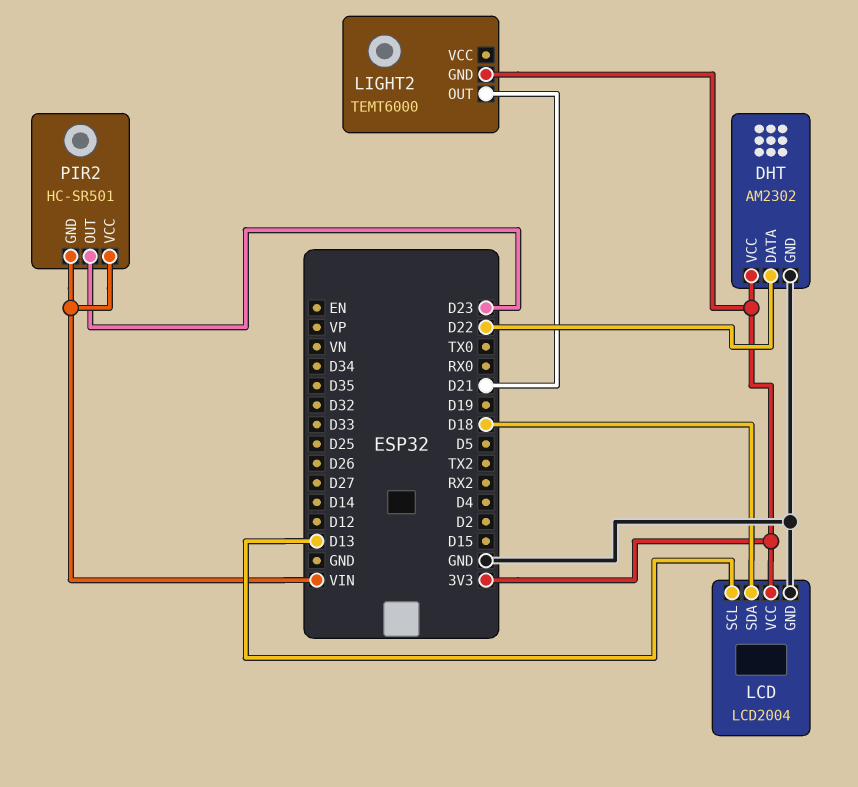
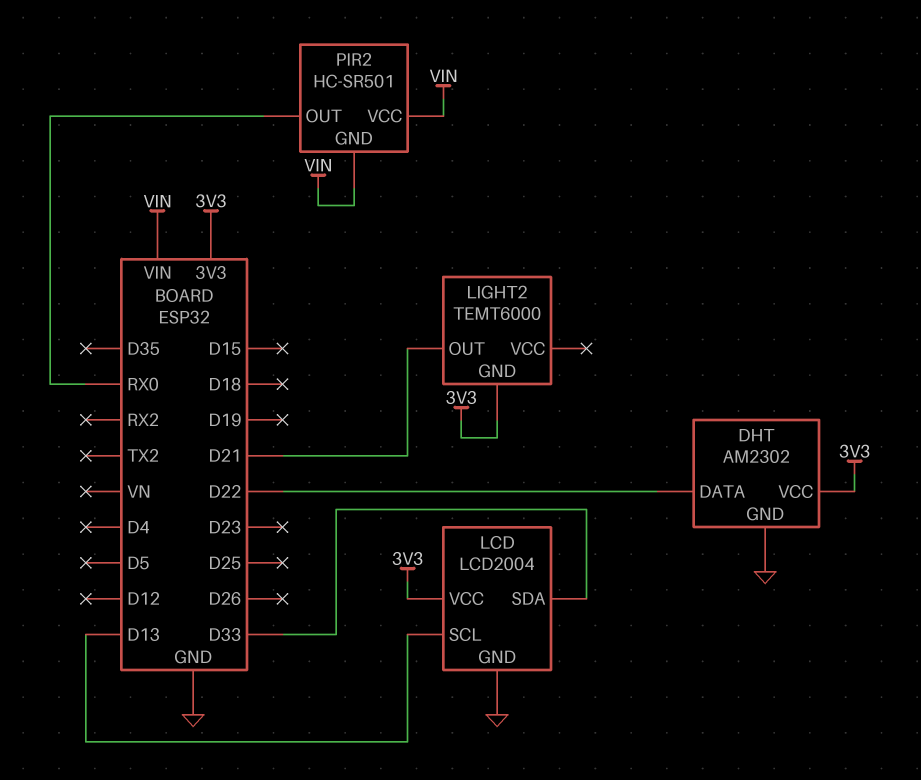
LCD pin SDA: D18 -> D33
PIR2 pin OUT: D23 -> RX0

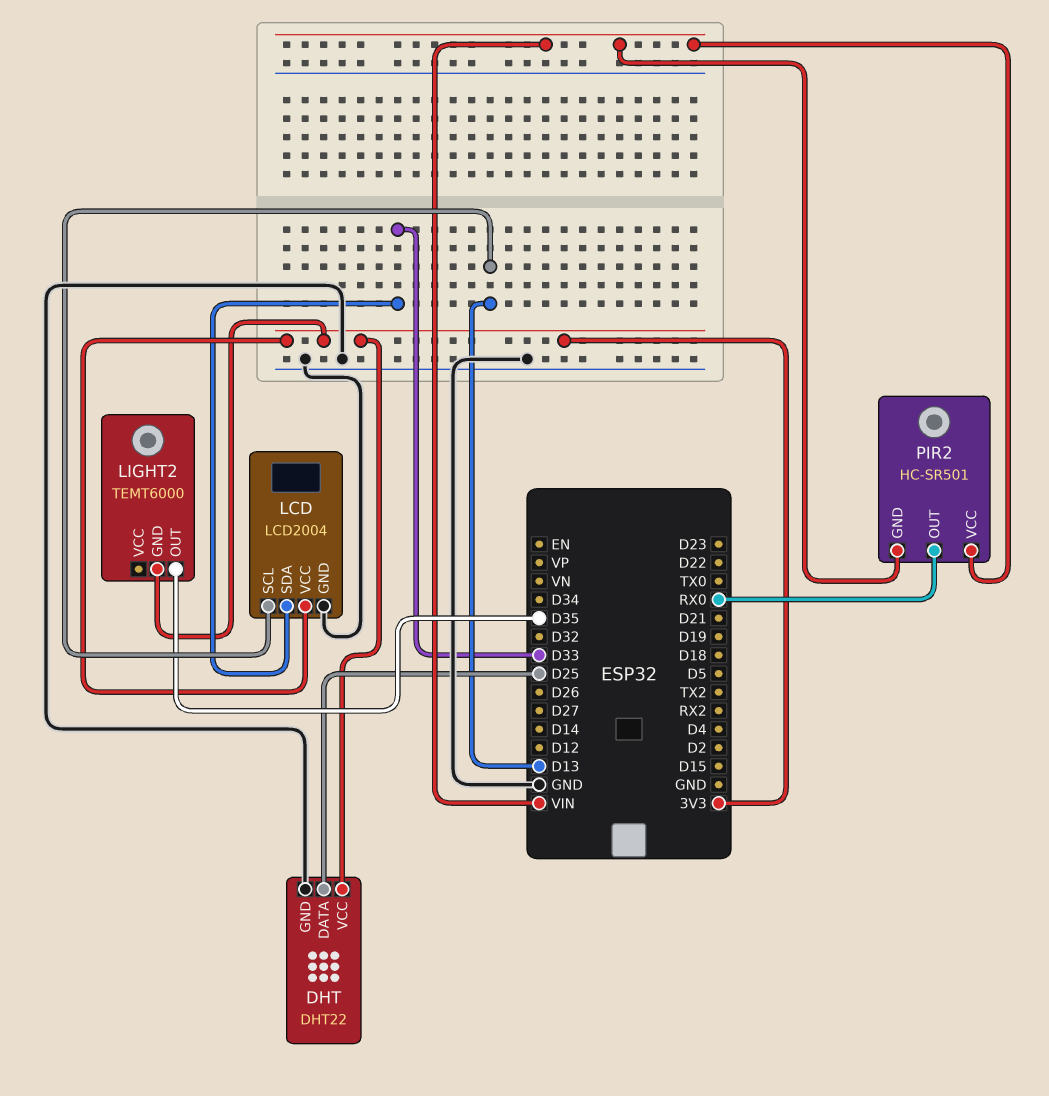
DHT: AM2302 -> DHT22
DHT pin DATA: D22 -> D25
LIGHT2 pin OUT: D21 -> D35

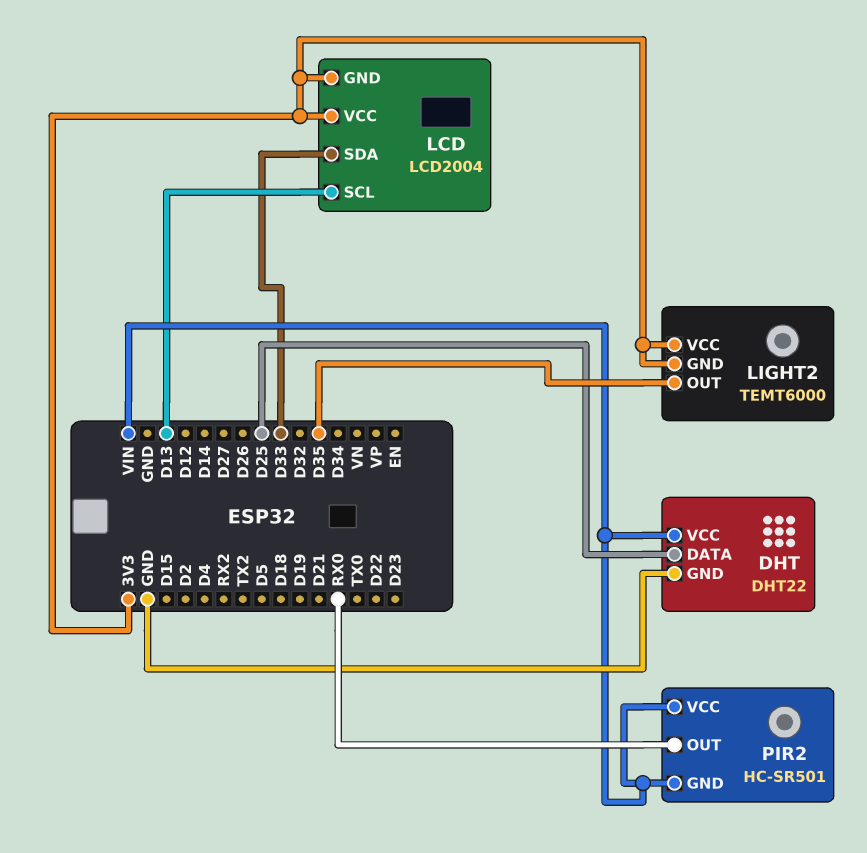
DHT pin VCC: 3V3 -> VIN
LCD pin GND: GND -> 3V3
LIGHT2 pin VCC: none -> 3V3

